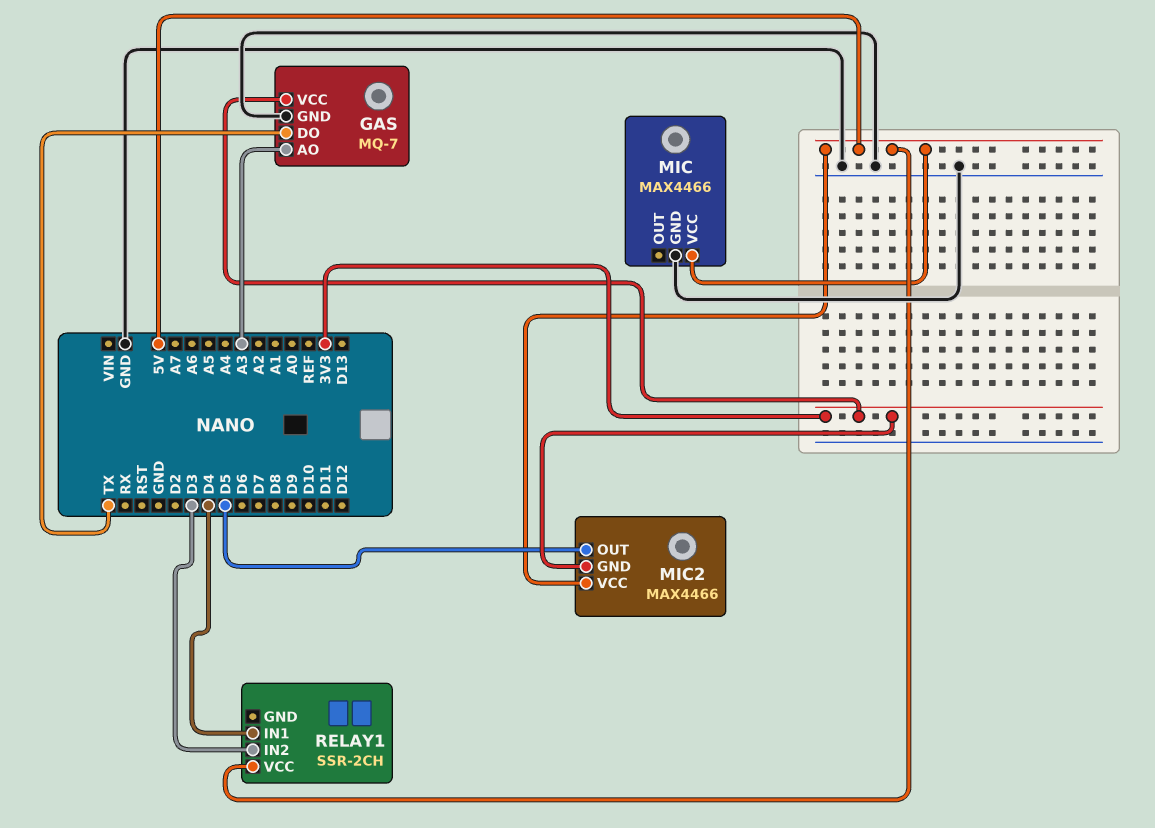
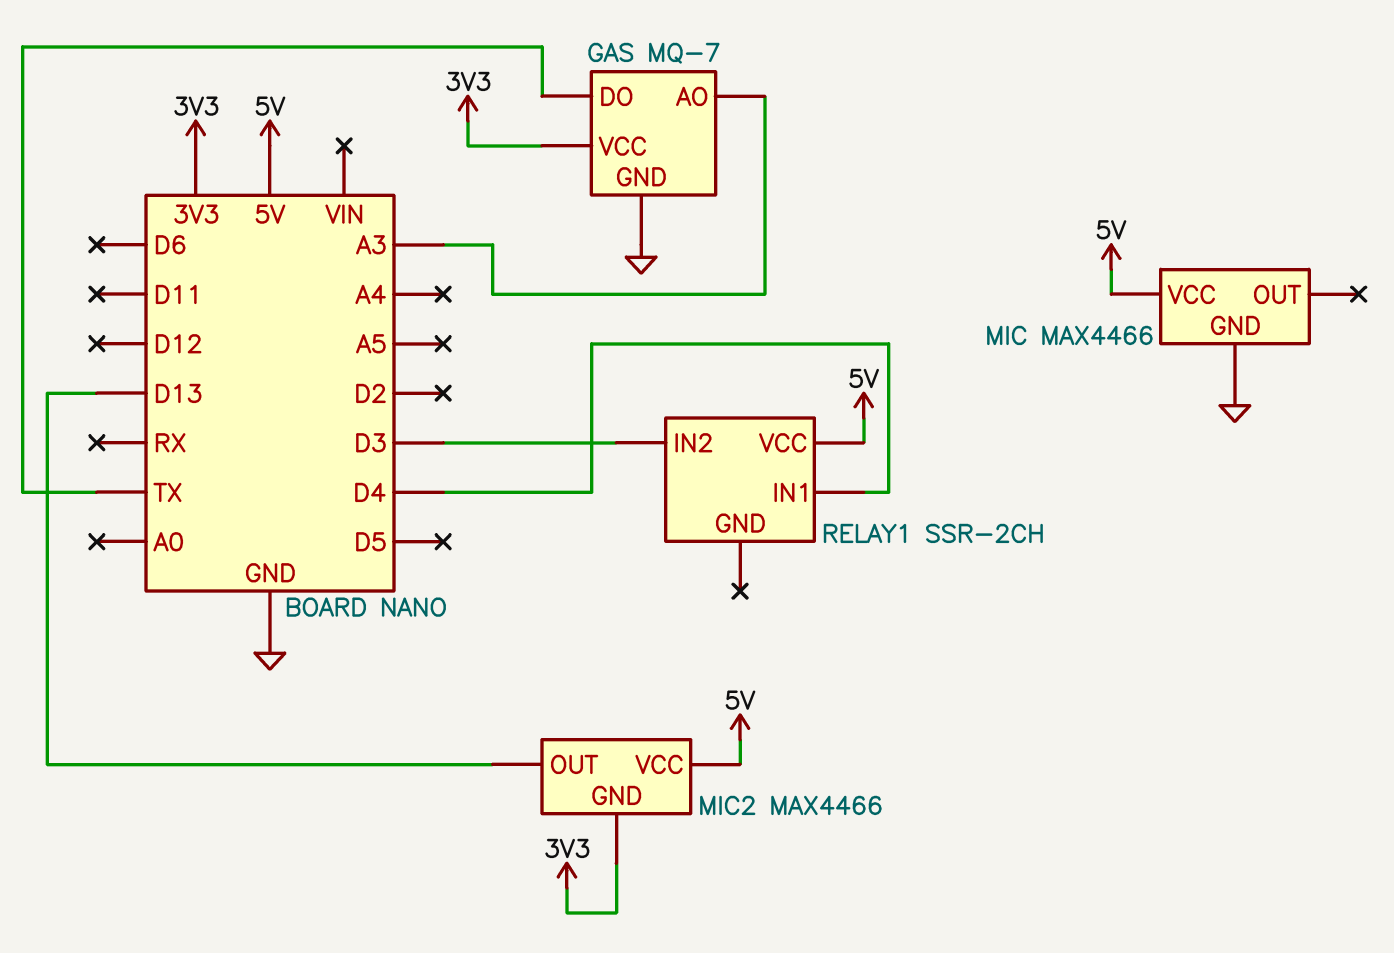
MIC2 pin OUT: D5 -> D13

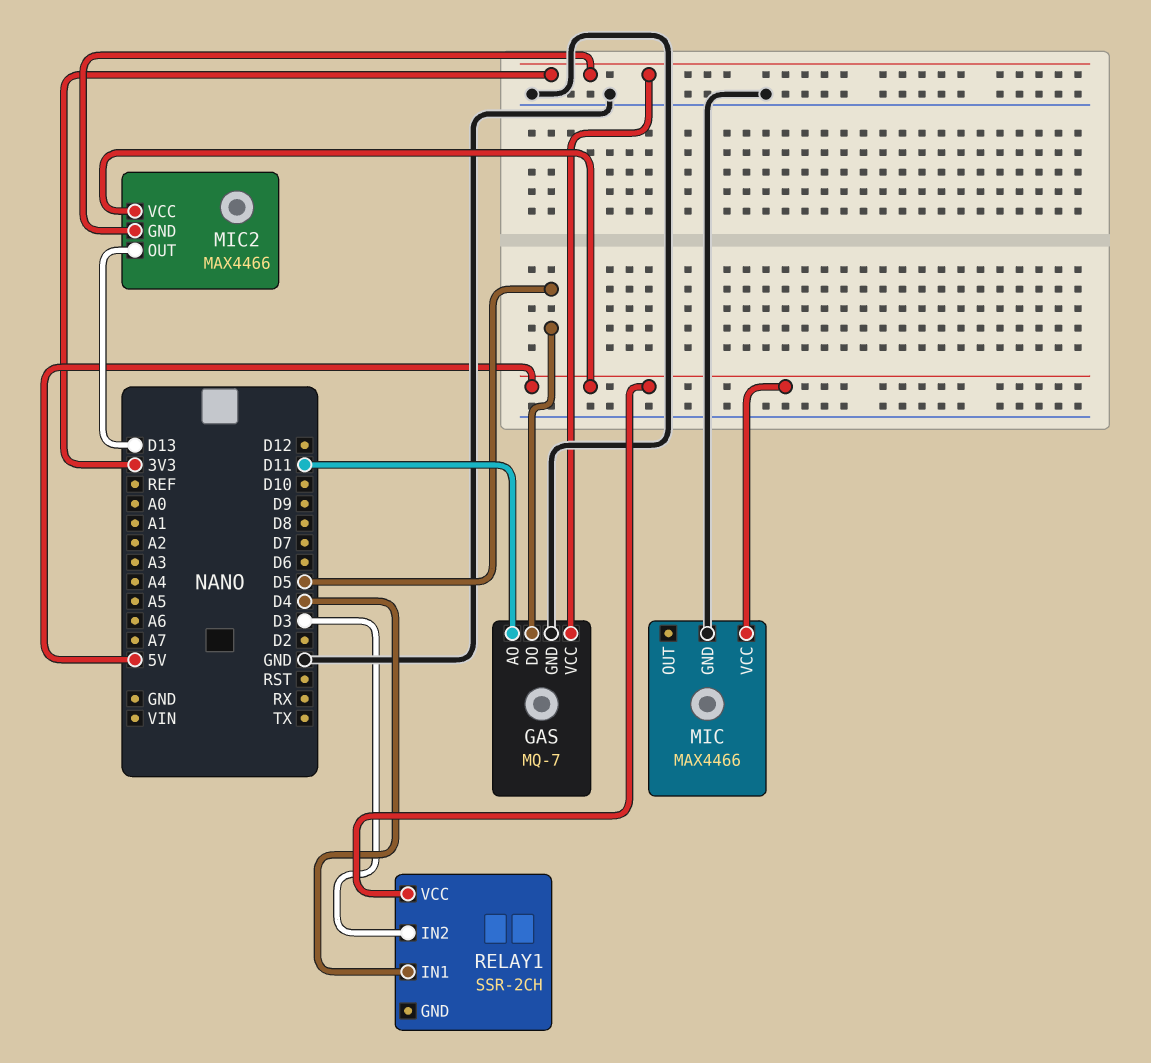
GAS pin AO: A3 -> D11
GAS pin DO: TX -> D5

